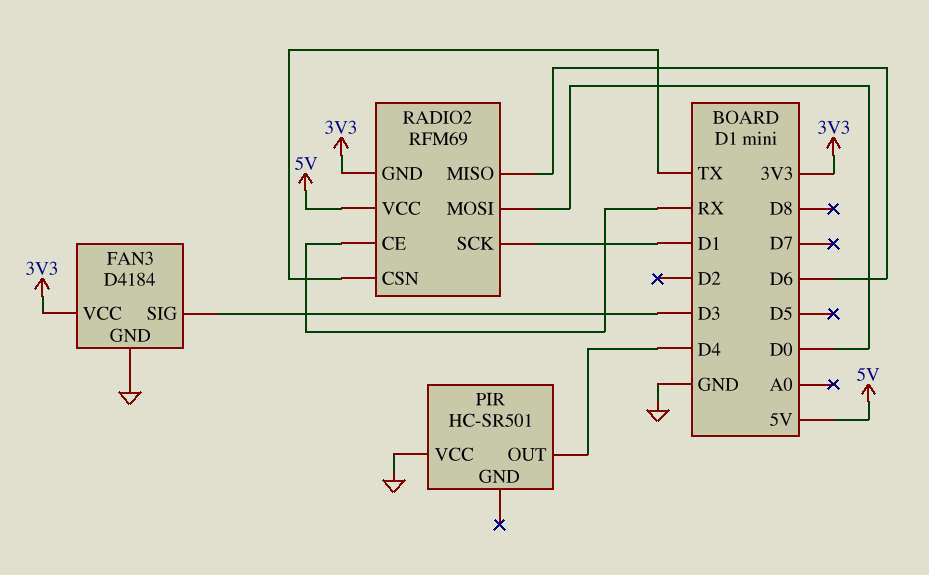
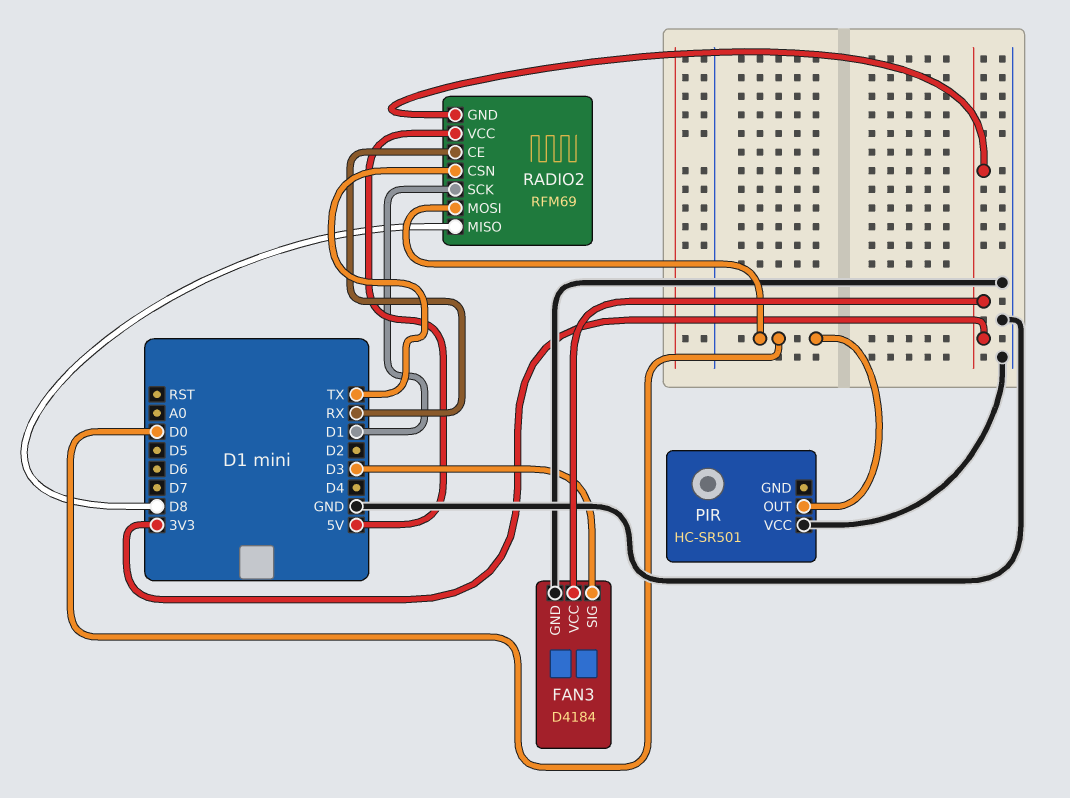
PIR pin OUT: D4 -> D0
RADIO2 pin MISO: D6 -> D8

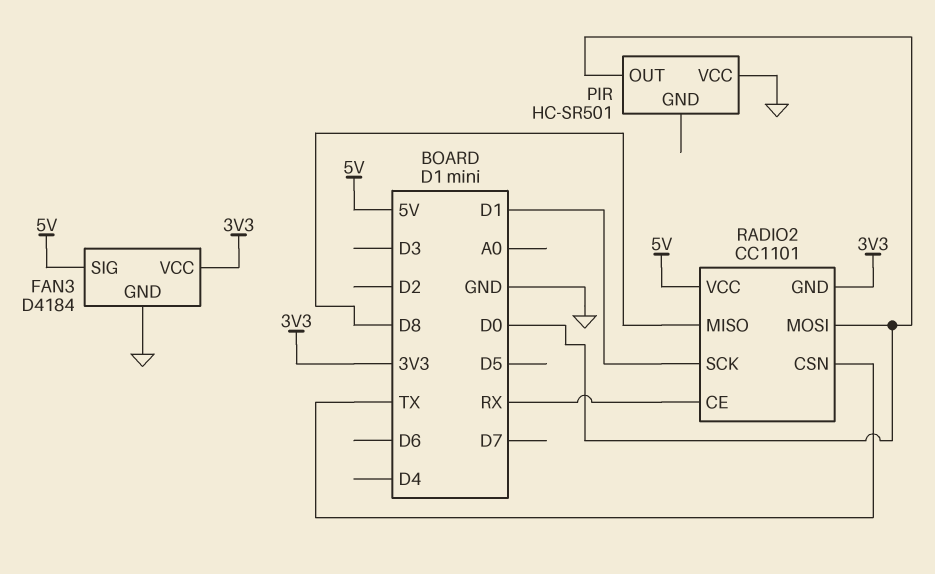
FAN3 pin SIG: D3 -> 5V
RADIO2: RFM69 -> CC1101

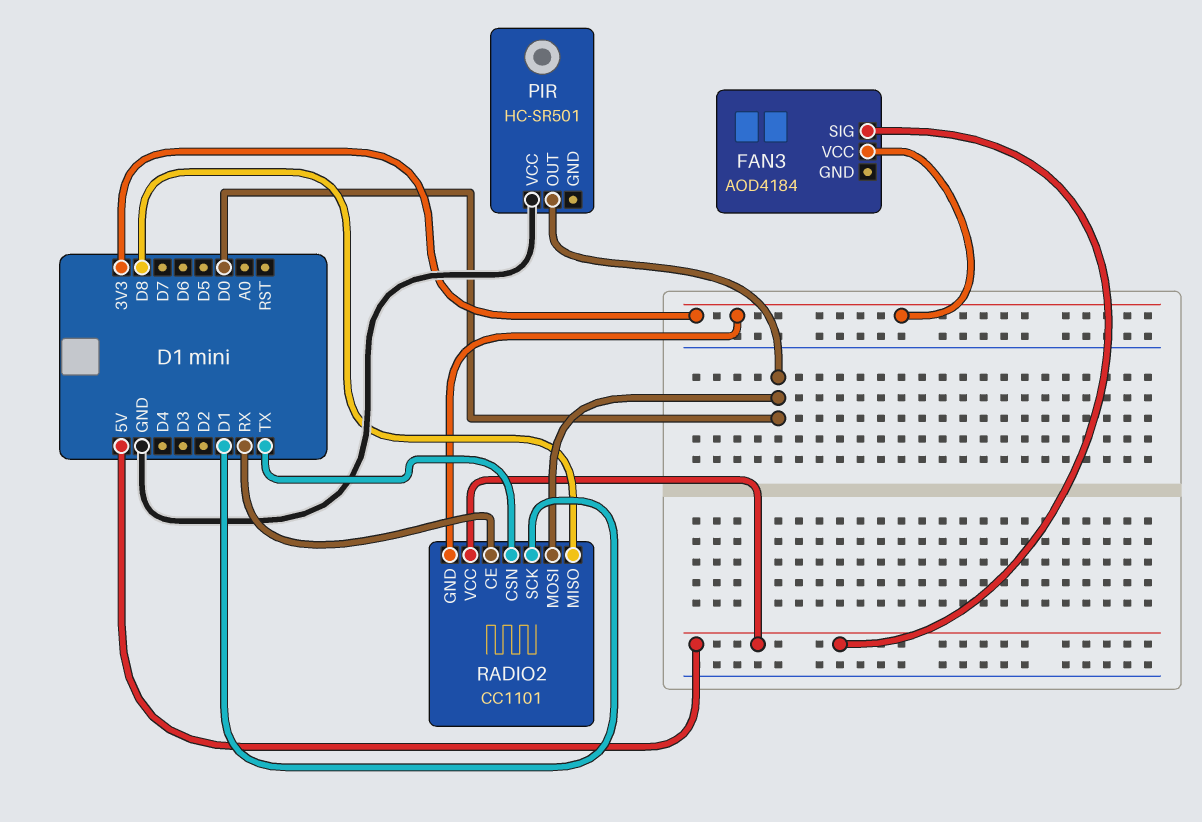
FAN3: D4184 -> AOD4184
FAN3 pin GND: GND -> none

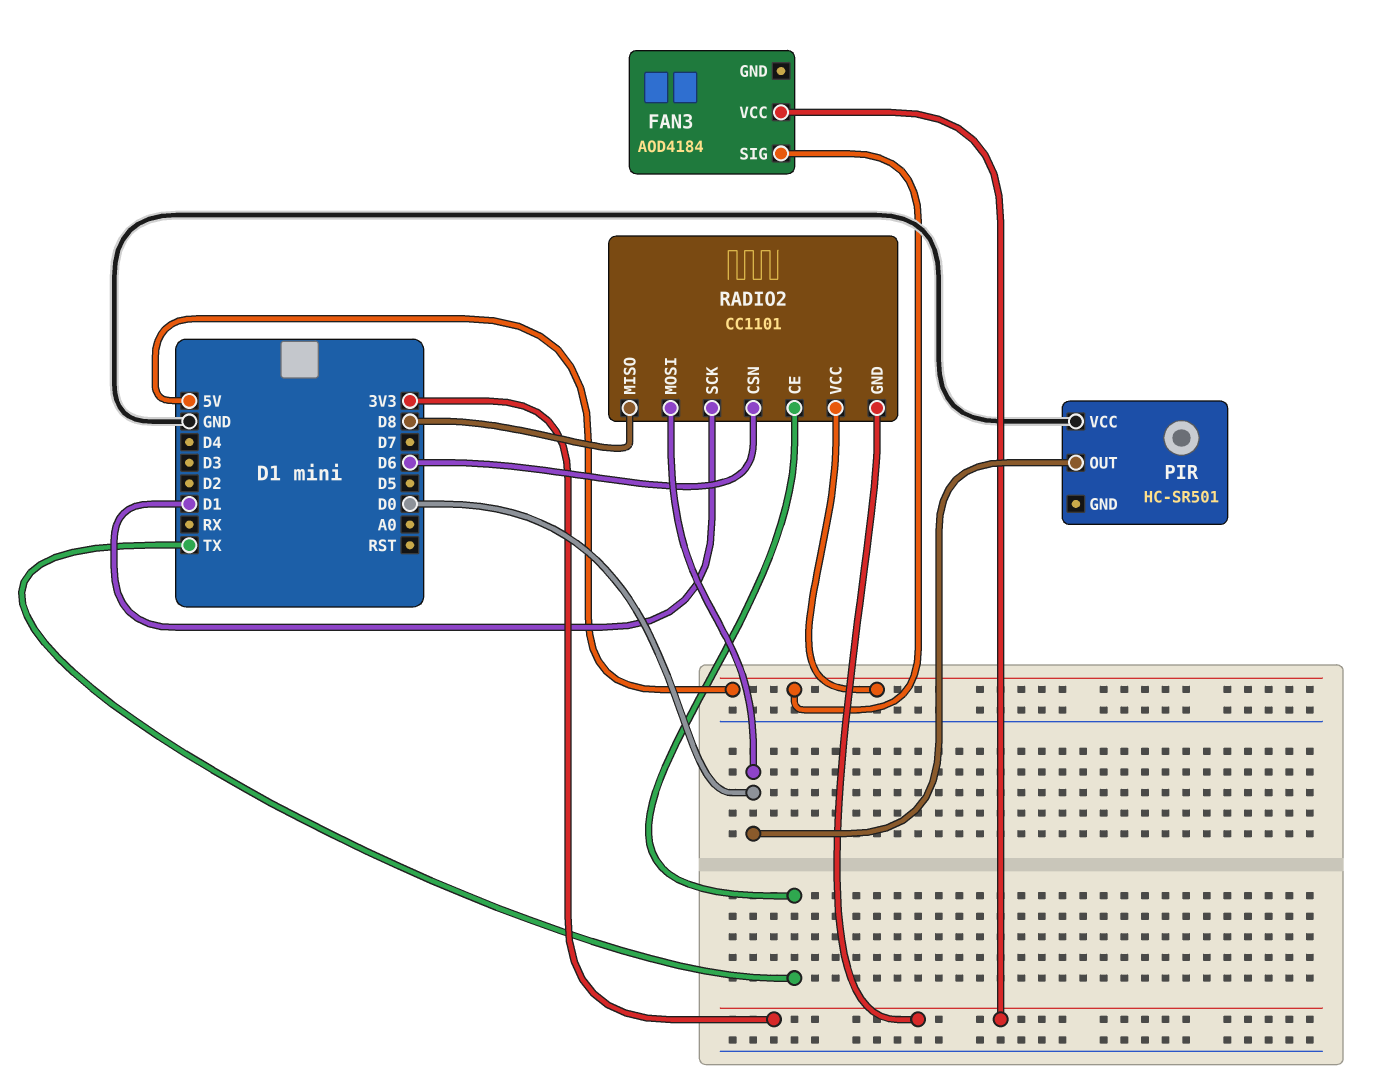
RADIO2 pin CE: RX -> TX
RADIO2 pin CSN: TX -> D6

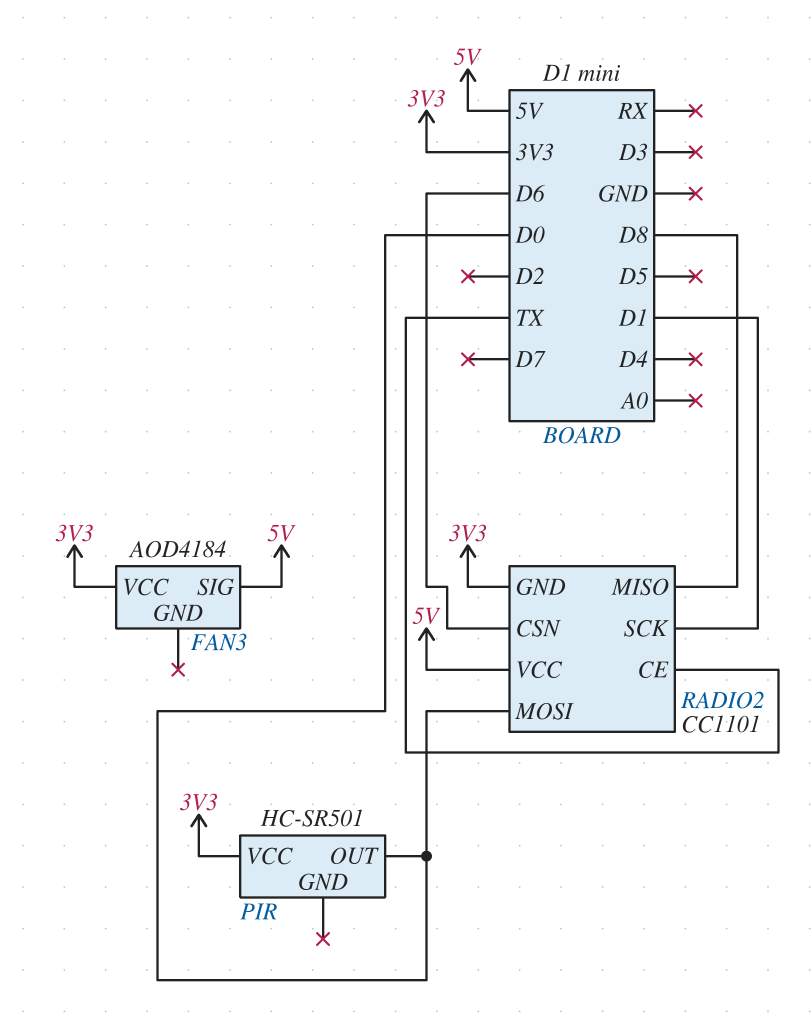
PIR pin VCC: GND -> 3V3

